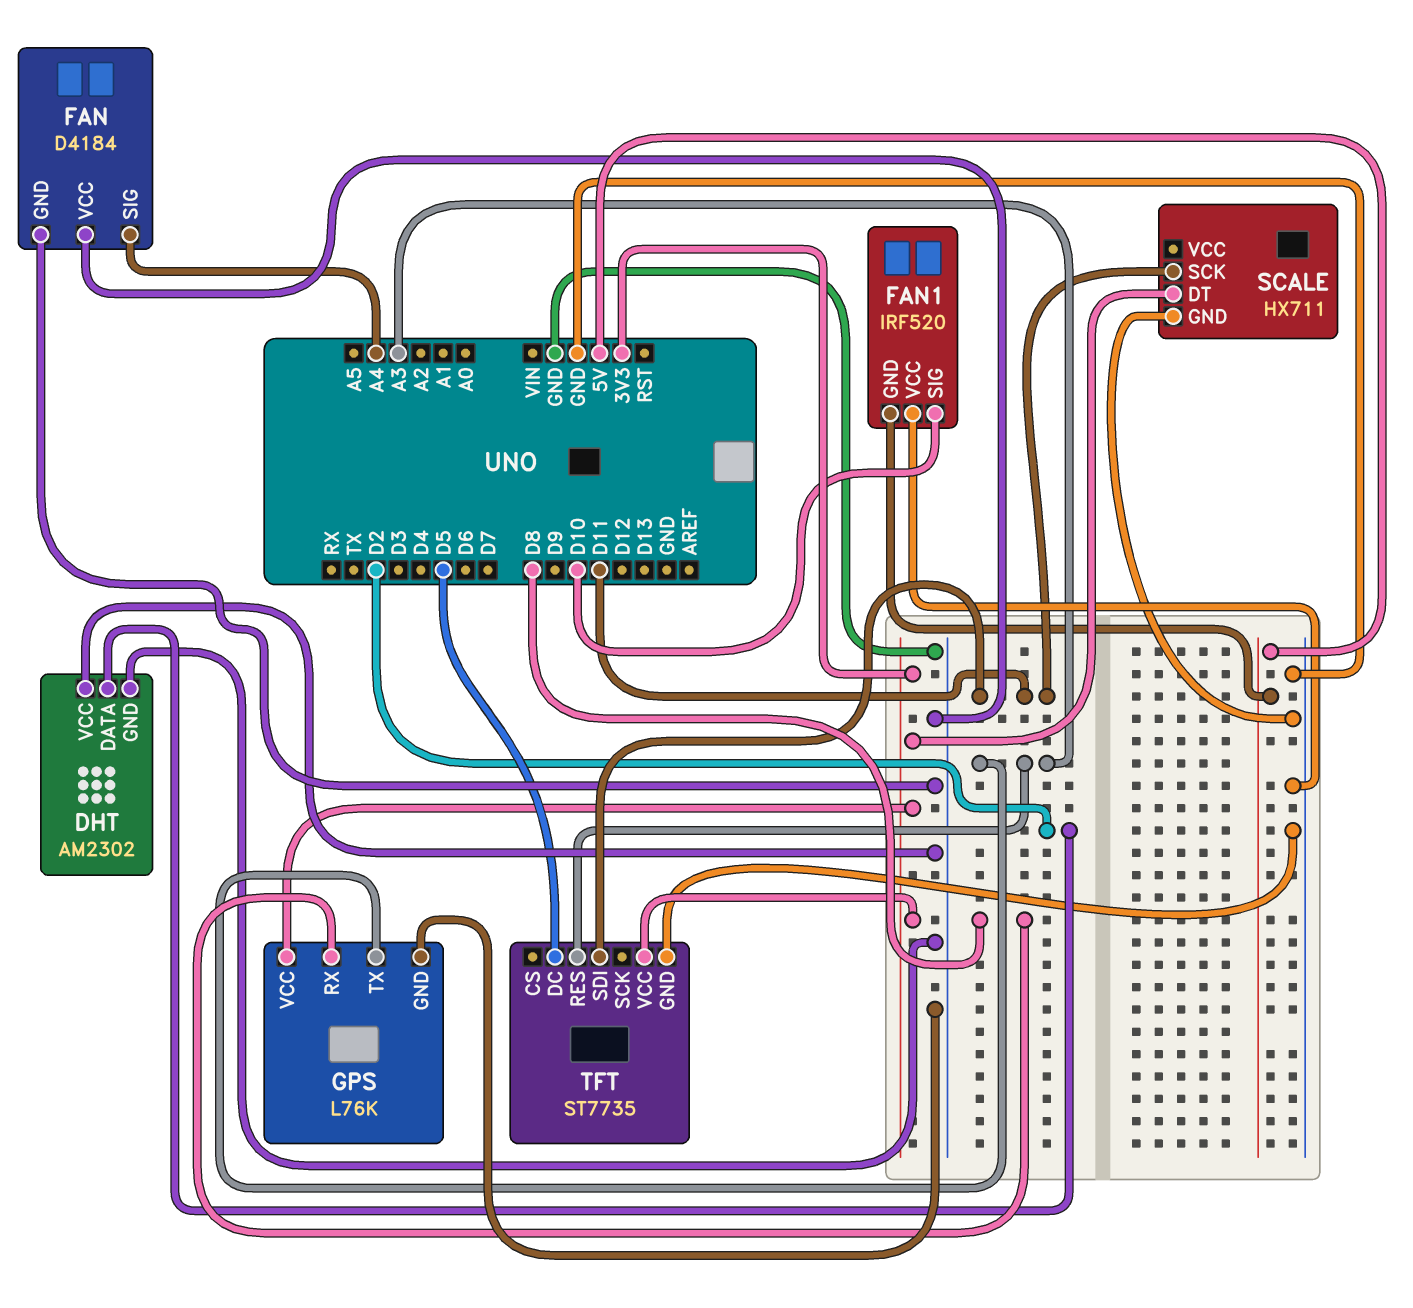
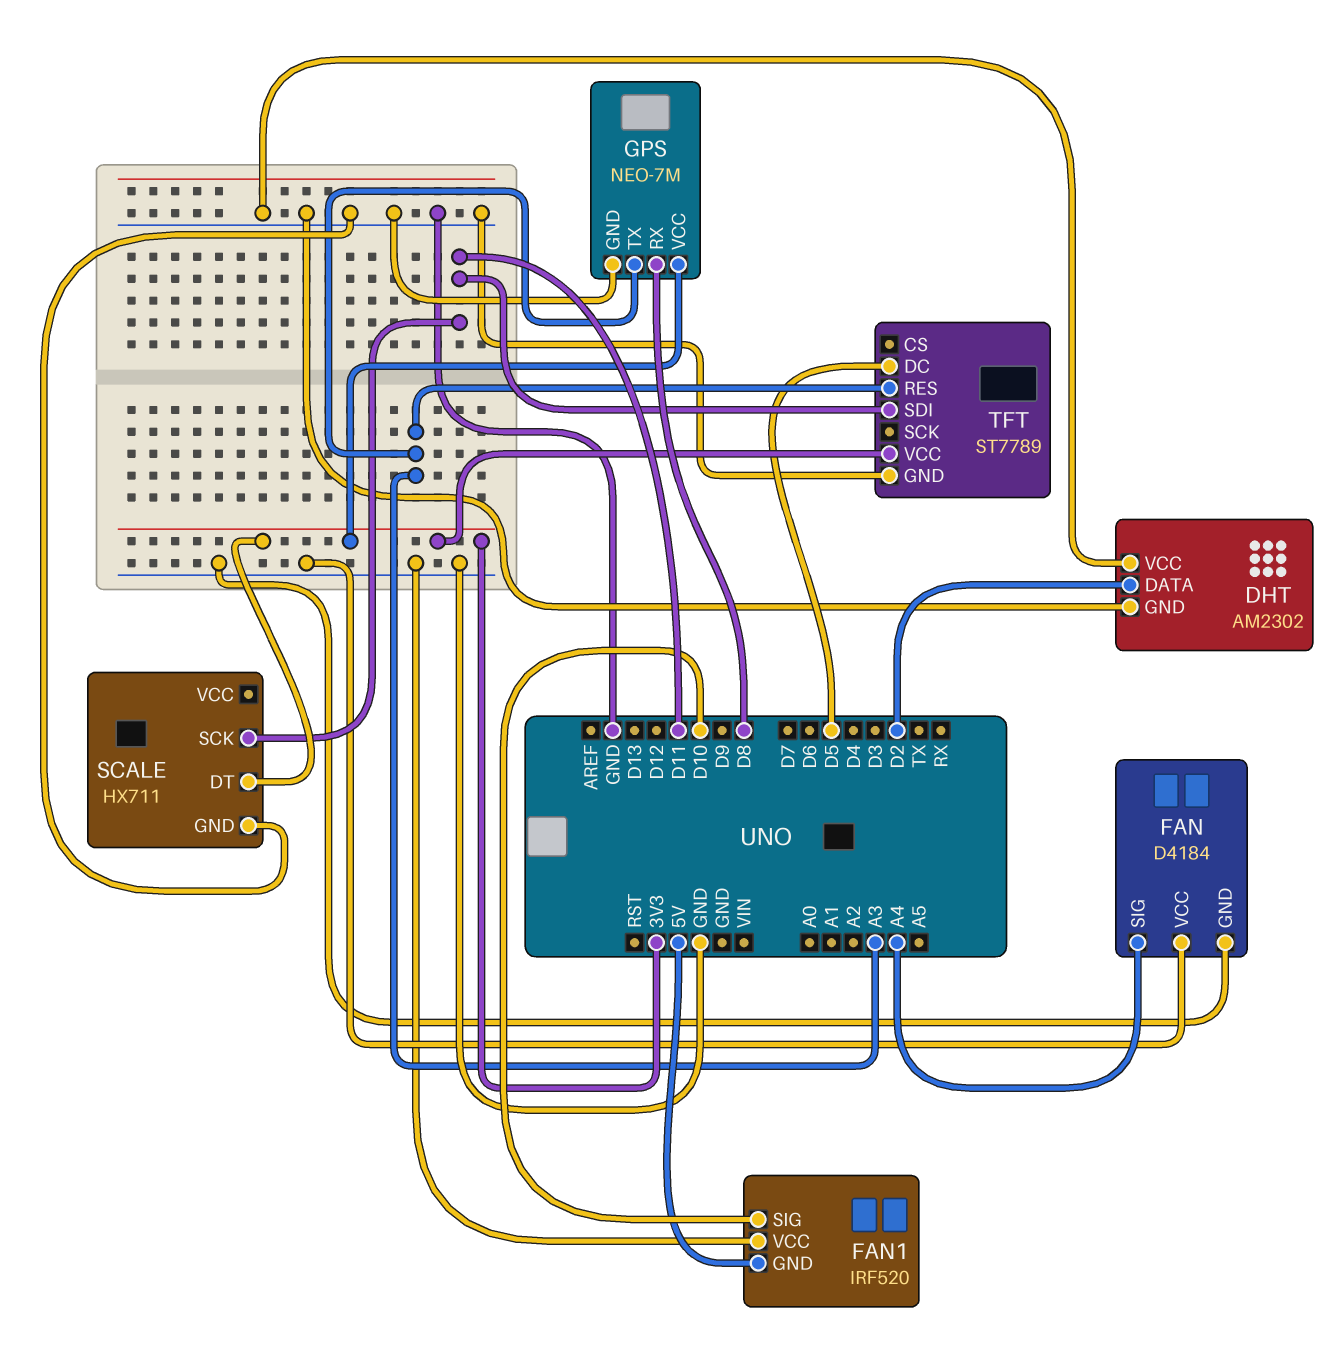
GPS: L76K -> NEO-7M
TFT: ST7735 -> ST7789

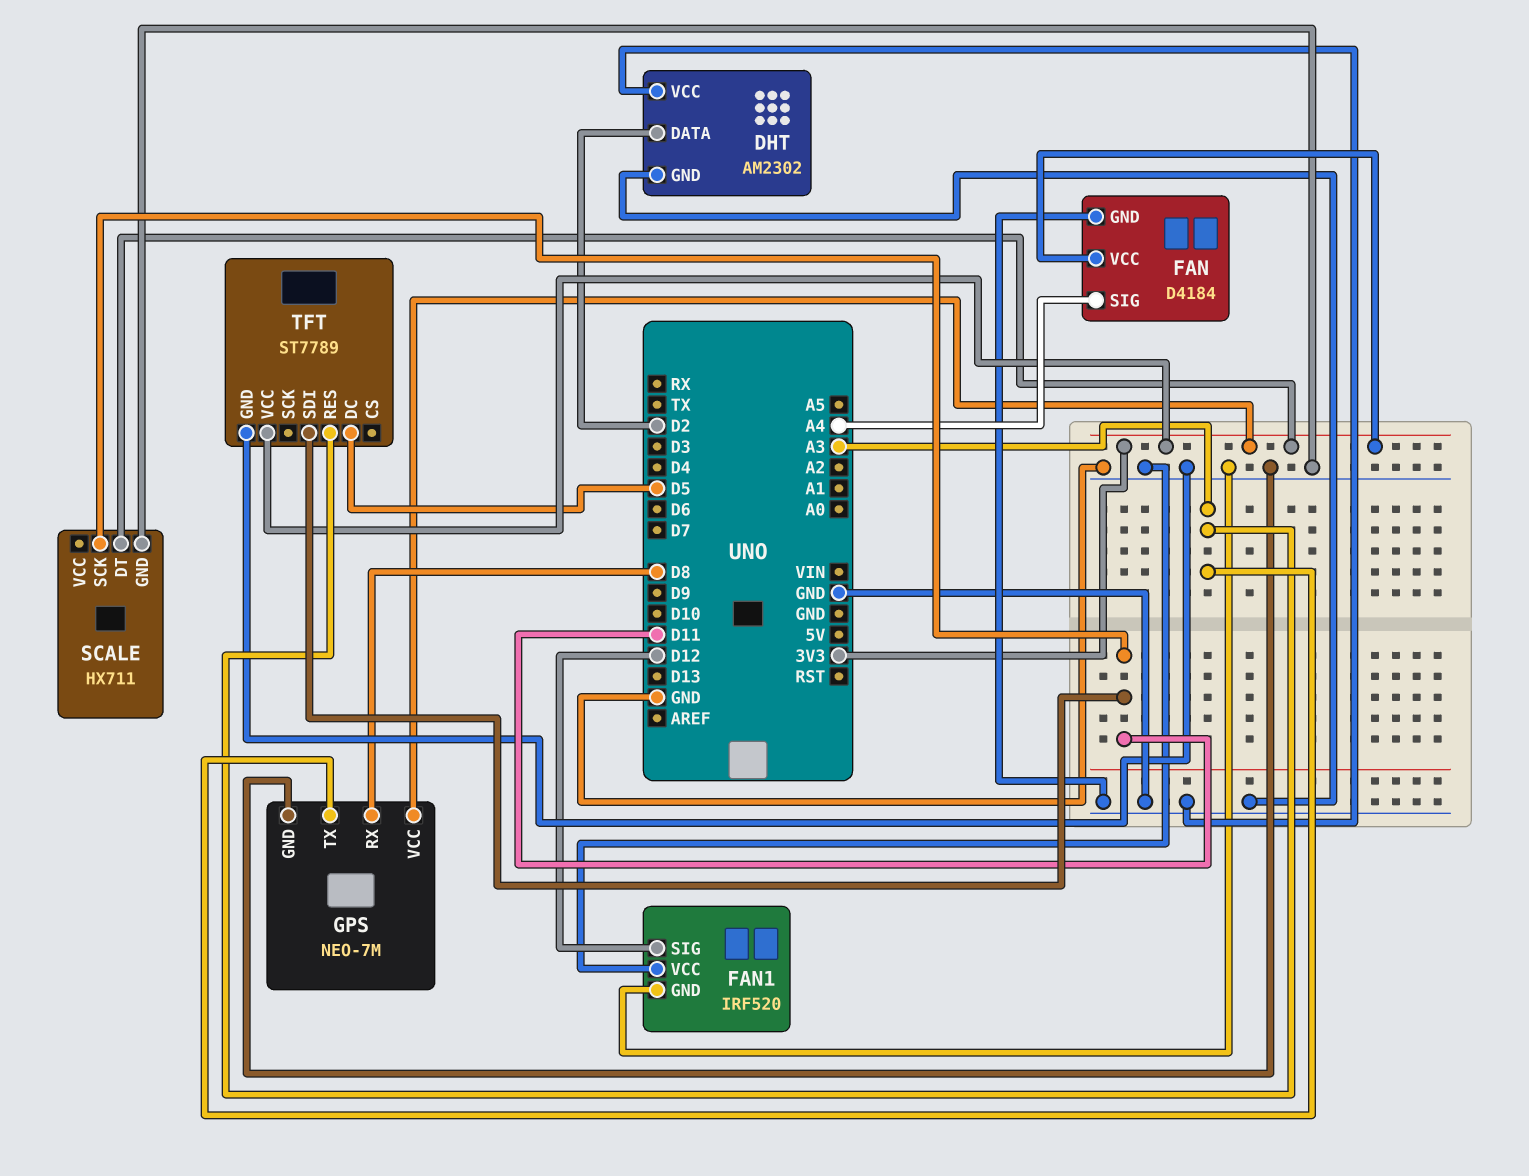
FAN pin VCC: GND -> 3V3
FAN1 pin GND: 5V -> GND
FAN1 pin SIG: D10 -> D12

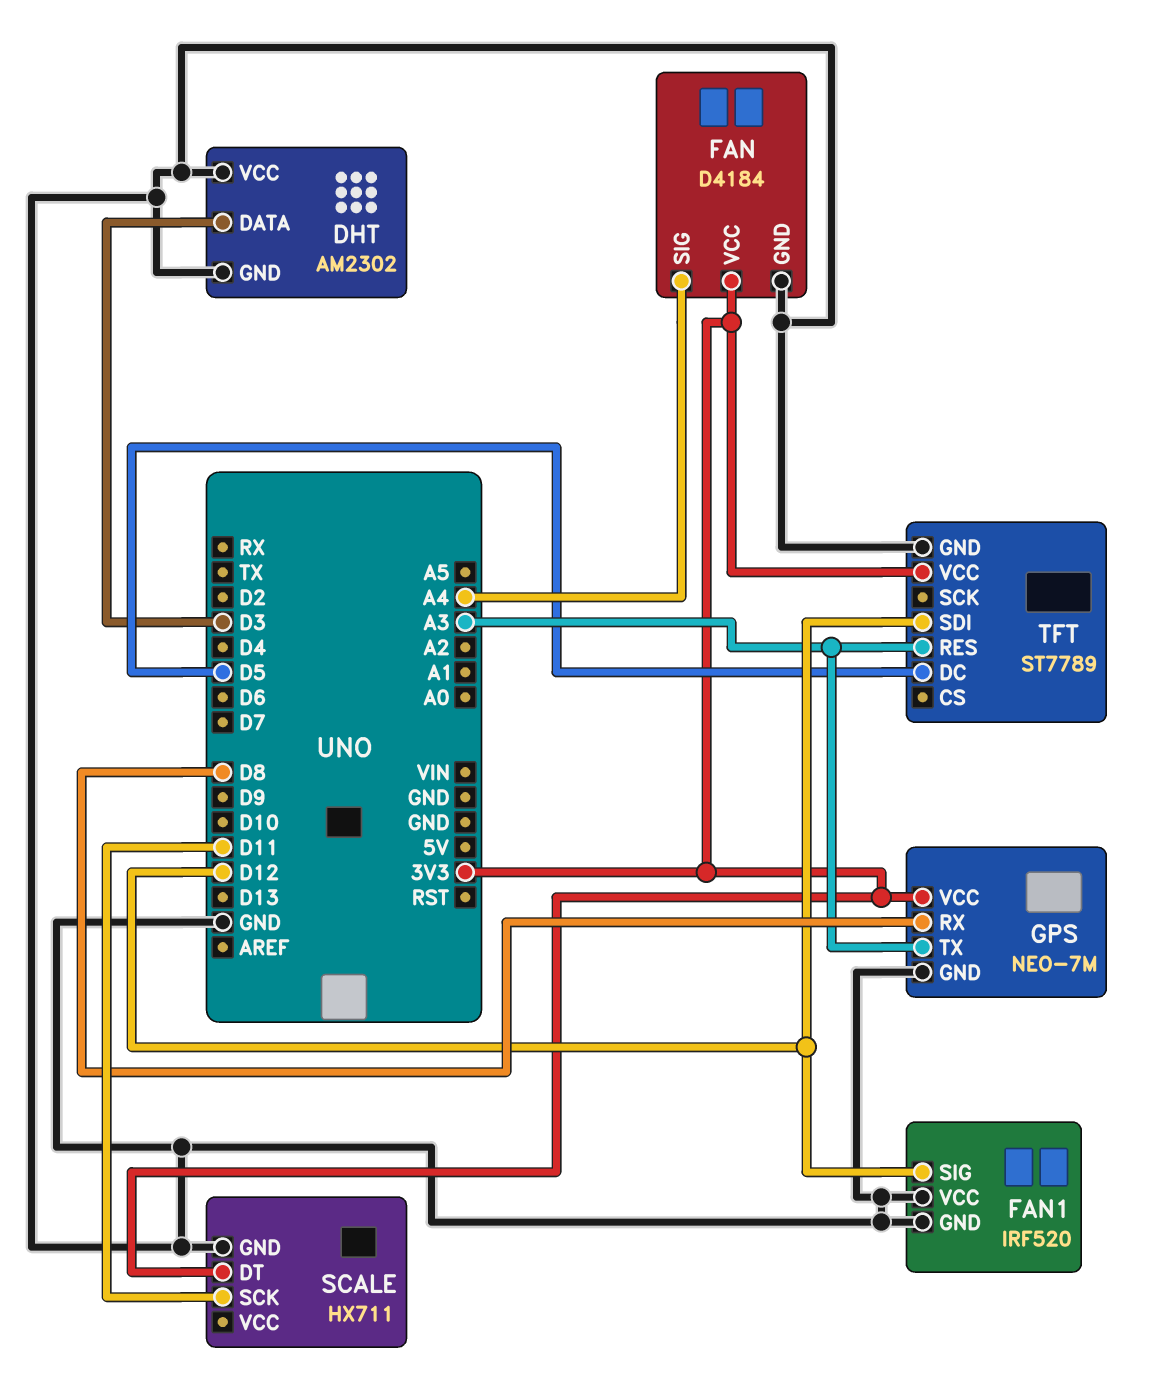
DHT pin DATA: D2 -> D3
TFT pin SDI: D11 -> D12

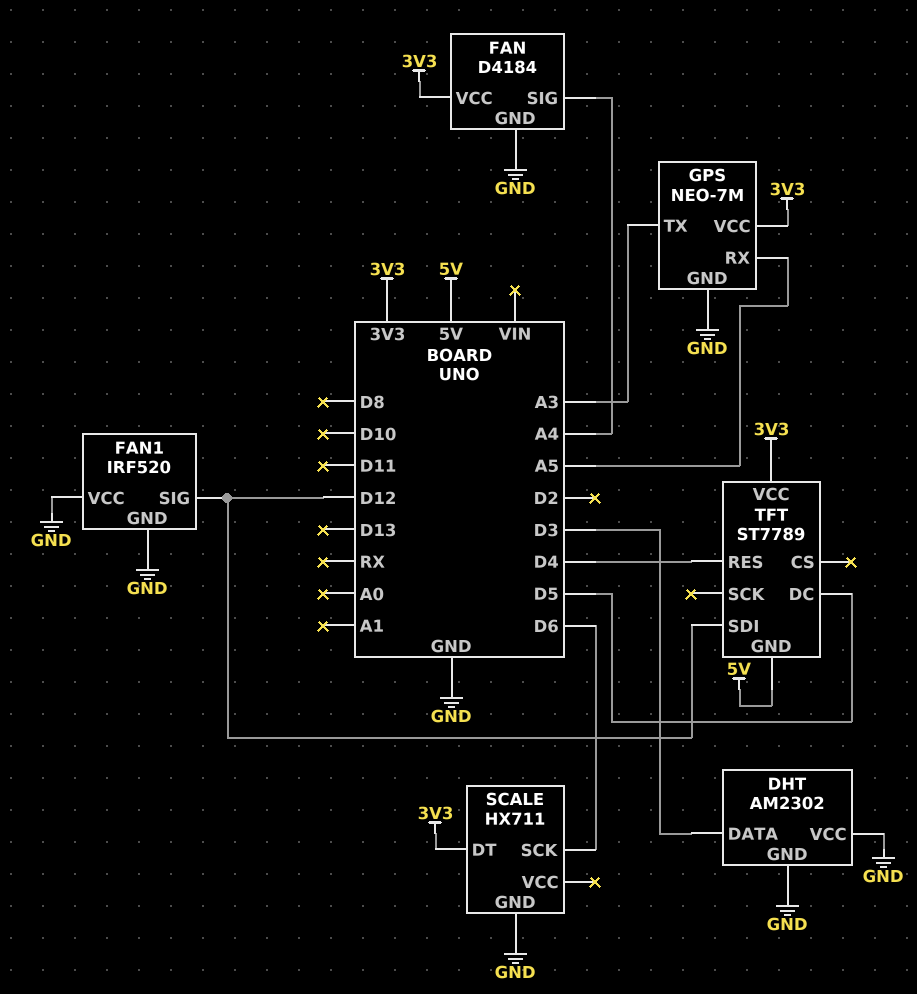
GPS pin RX: D8 -> A5
SCALE pin SCK: D11 -> D6
TFT pin GND: GND -> 5V
TFT pin RES: A3 -> D4

